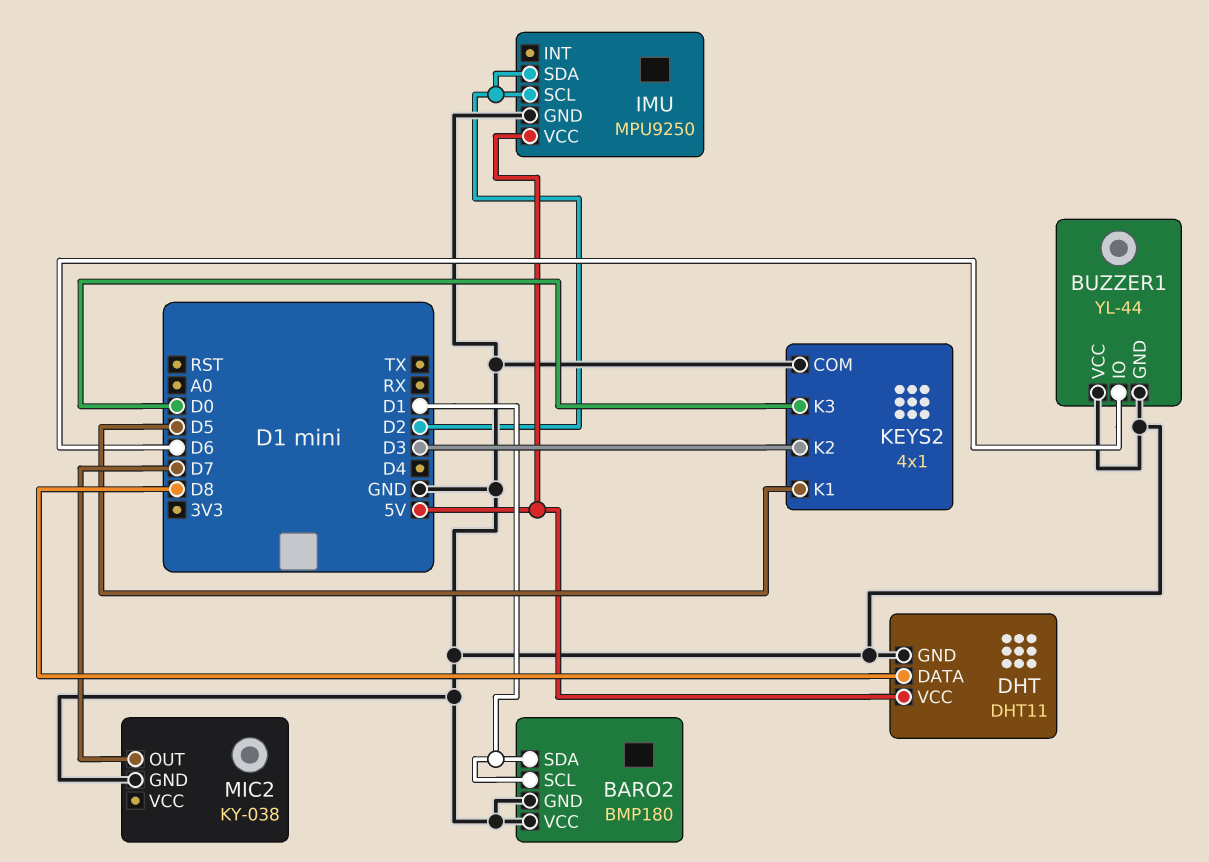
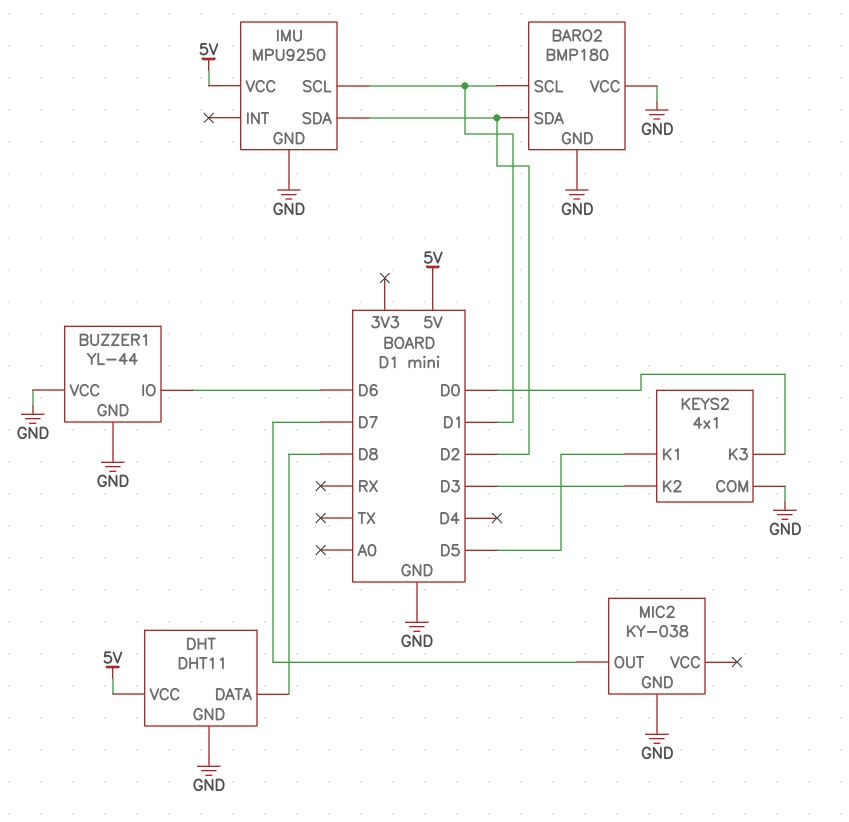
BARO2 pin SDA: D1 -> D2
IMU pin SCL: D2 -> D1

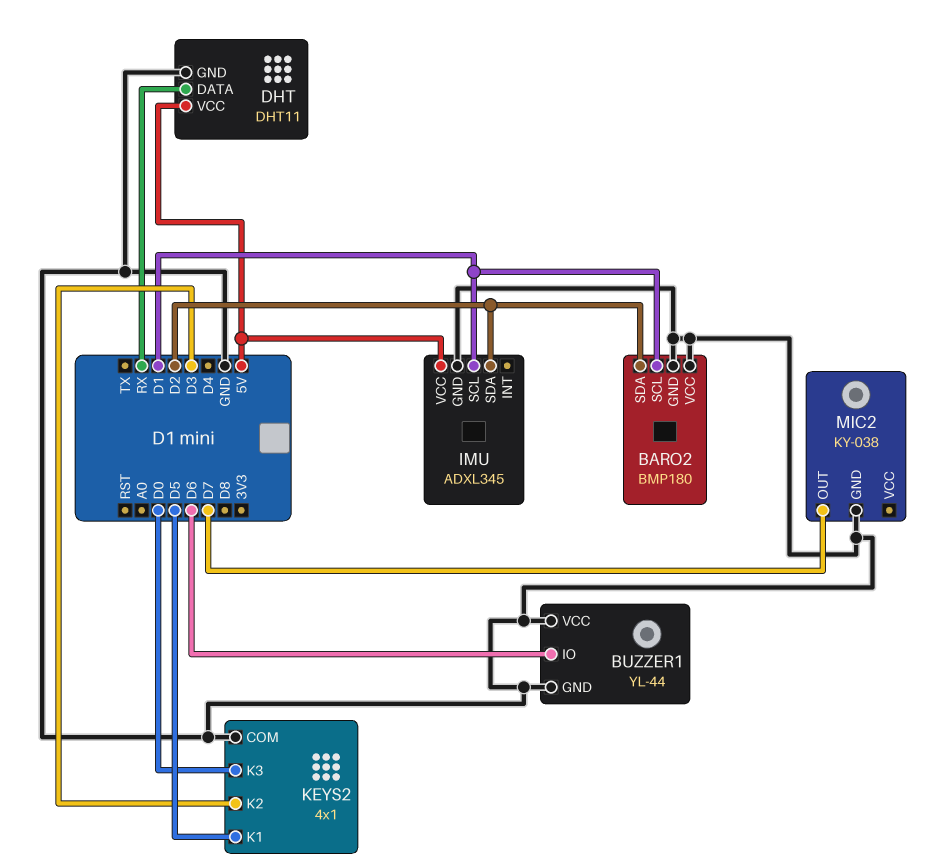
DHT pin DATA: D8 -> RX
IMU: MPU9250 -> ADXL345

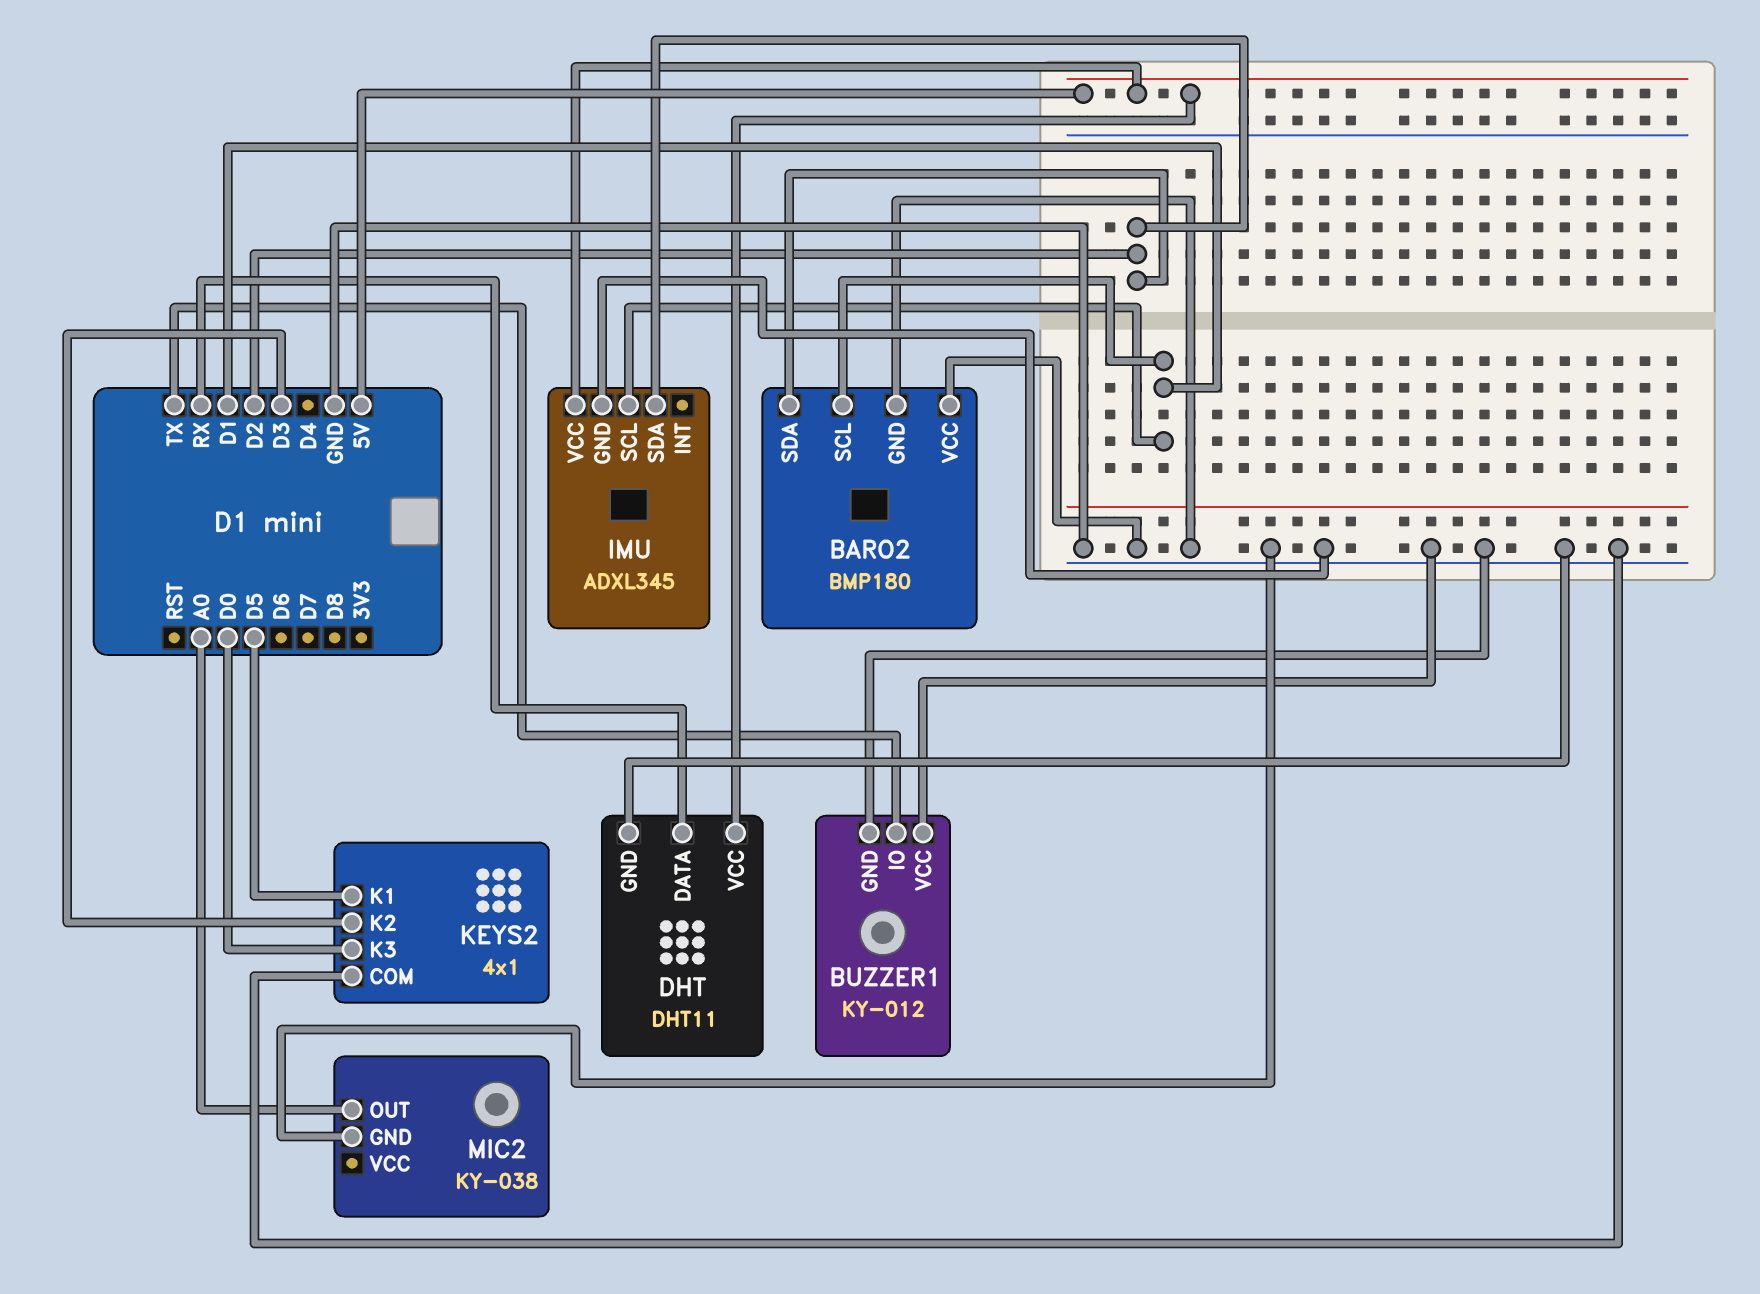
BUZZER1: YL-44 -> KY-012
BUZZER1 pin IO: D6 -> TX
MIC2 pin OUT: D7 -> A0

